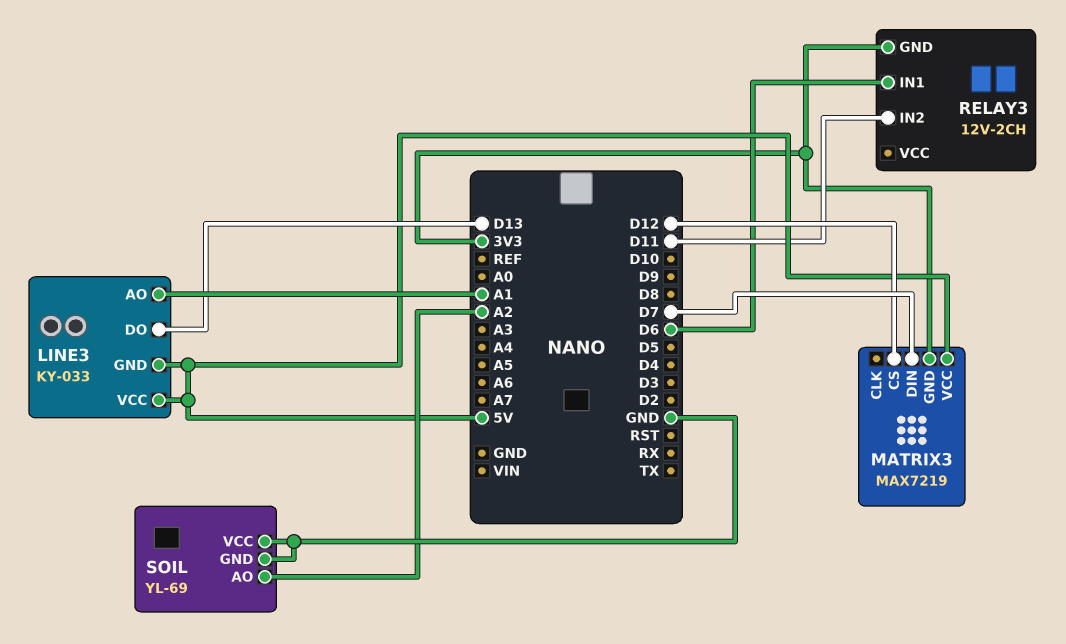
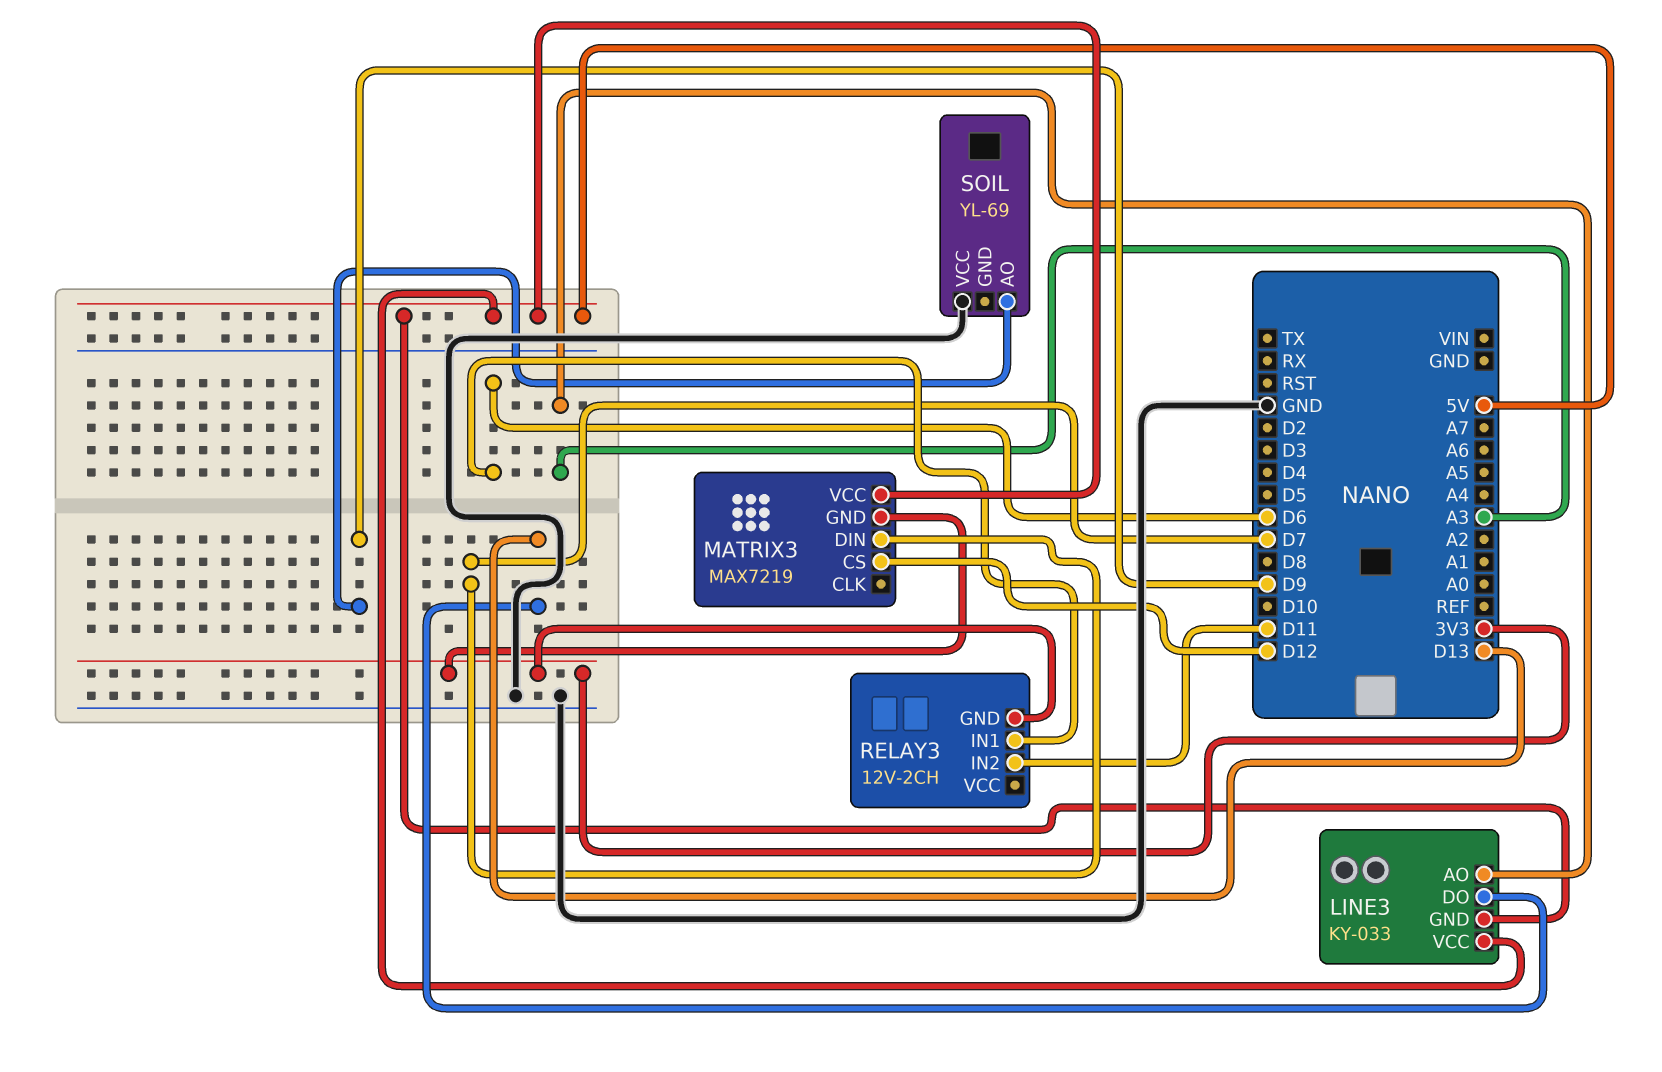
LINE3 pin AO: A1 -> A3
SOIL pin AO: A2 -> D9
SOIL pin GND: GND -> none

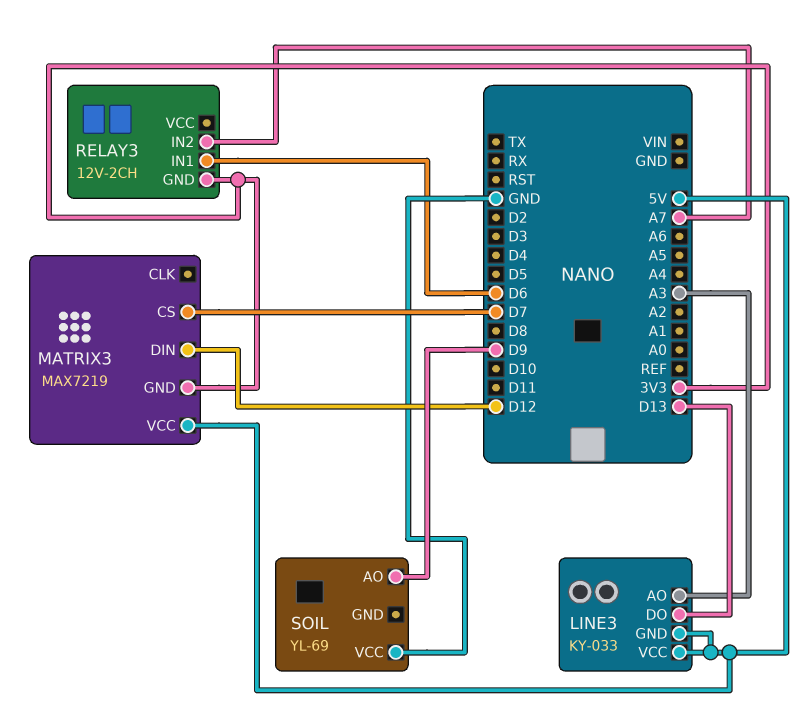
MATRIX3 pin CS: D12 -> D7
MATRIX3 pin DIN: D7 -> D12
RELAY3 pin IN2: D11 -> A7

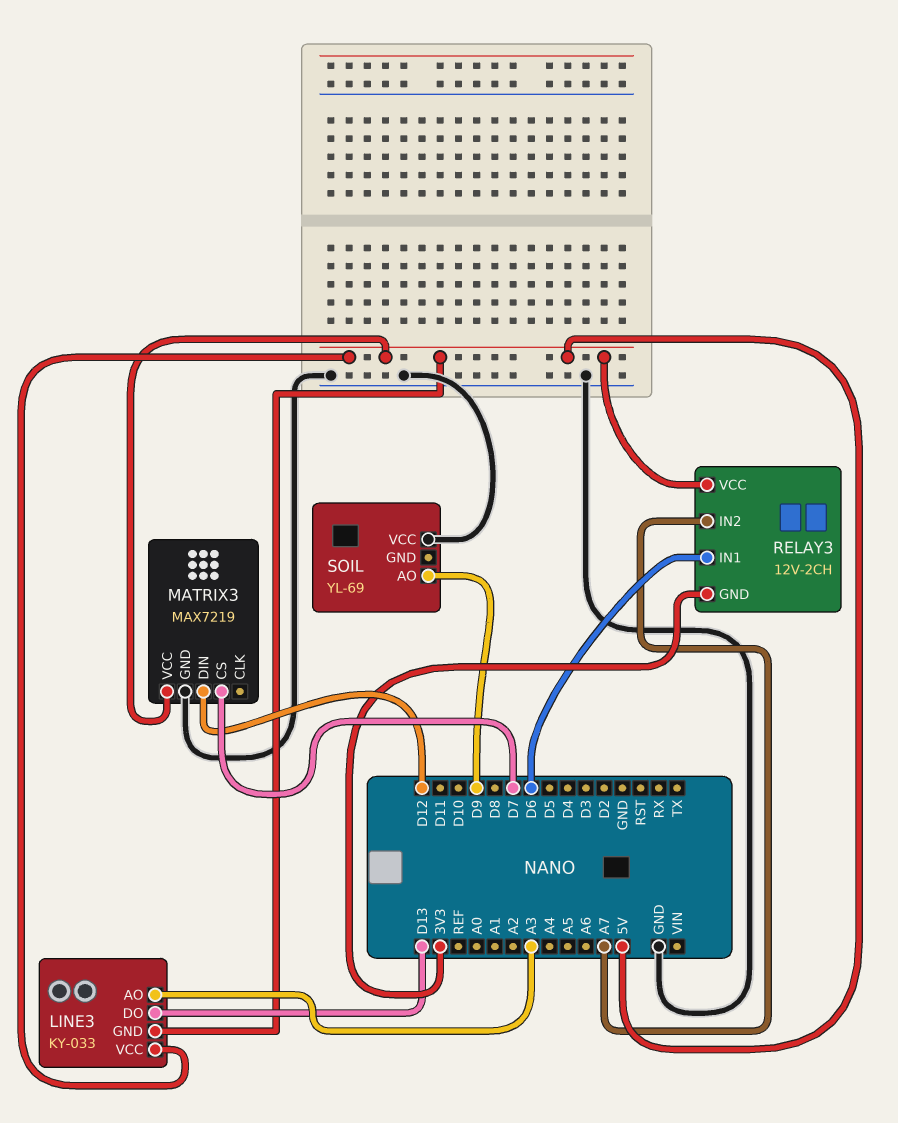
MATRIX3 pin GND: 3V3 -> GND
RELAY3 pin VCC: none -> 5V

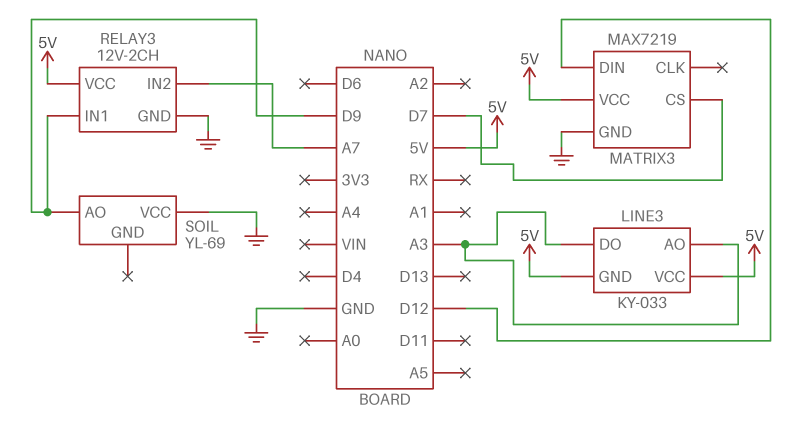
LINE3 pin DO: D13 -> A3
RELAY3 pin GND: 3V3 -> GND
RELAY3 pin IN1: D6 -> D9

